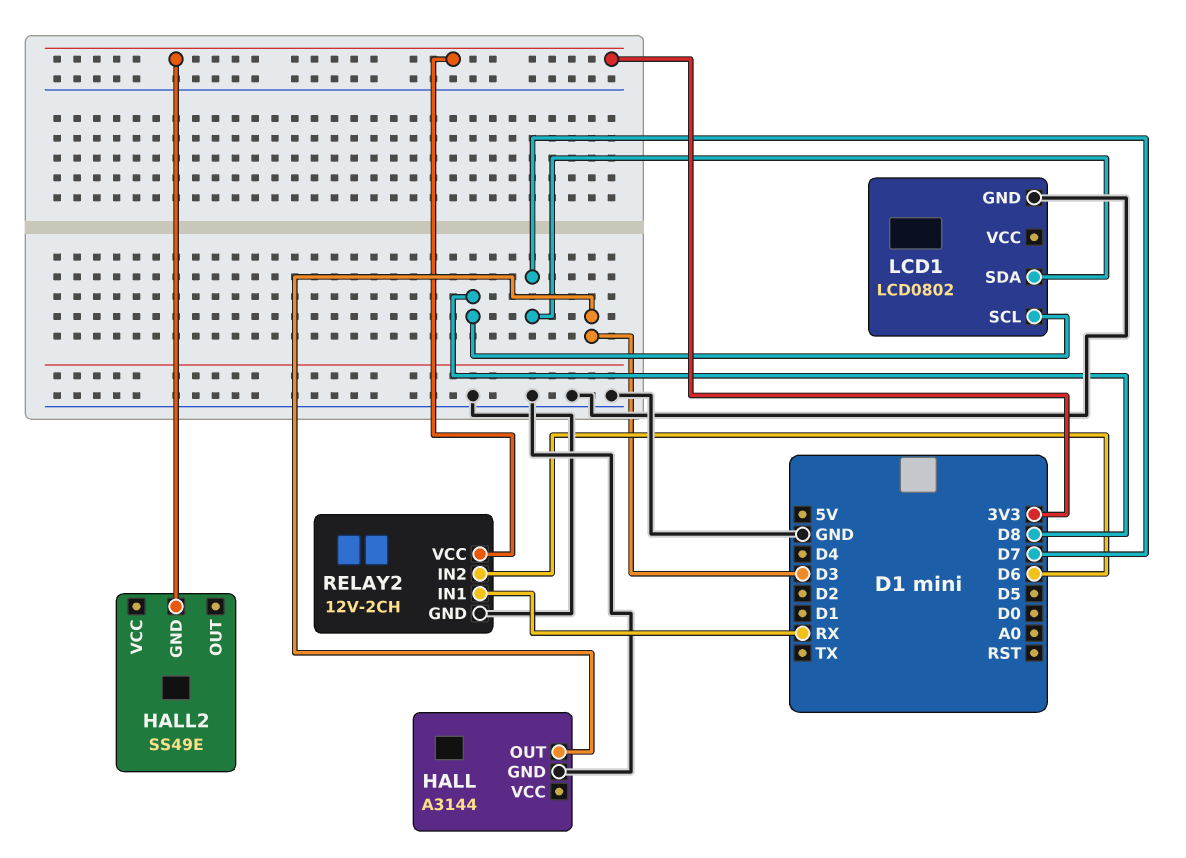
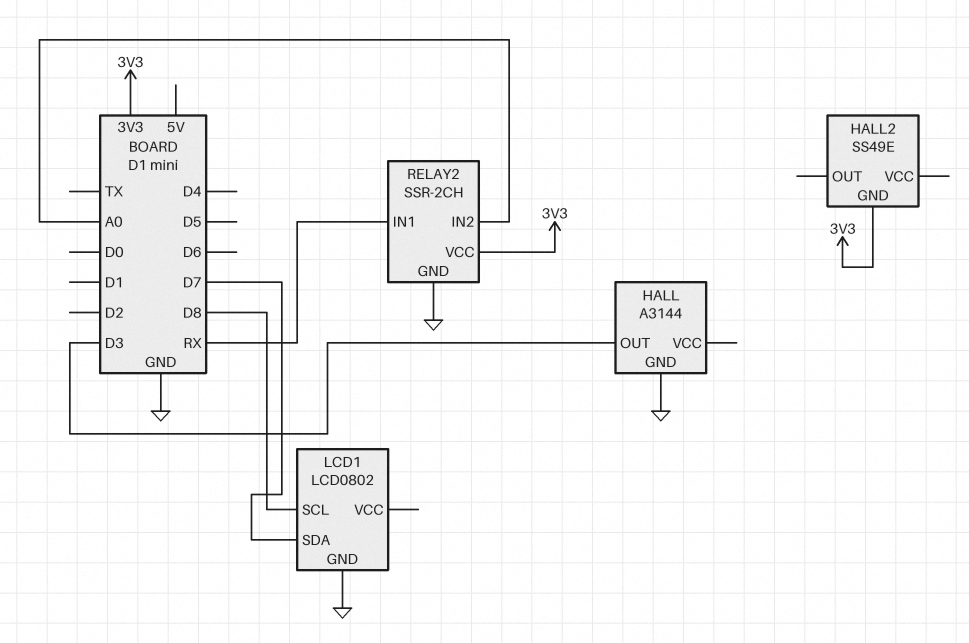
RELAY2: 12V-2CH -> SSR-2CH
RELAY2 pin IN2: D6 -> A0

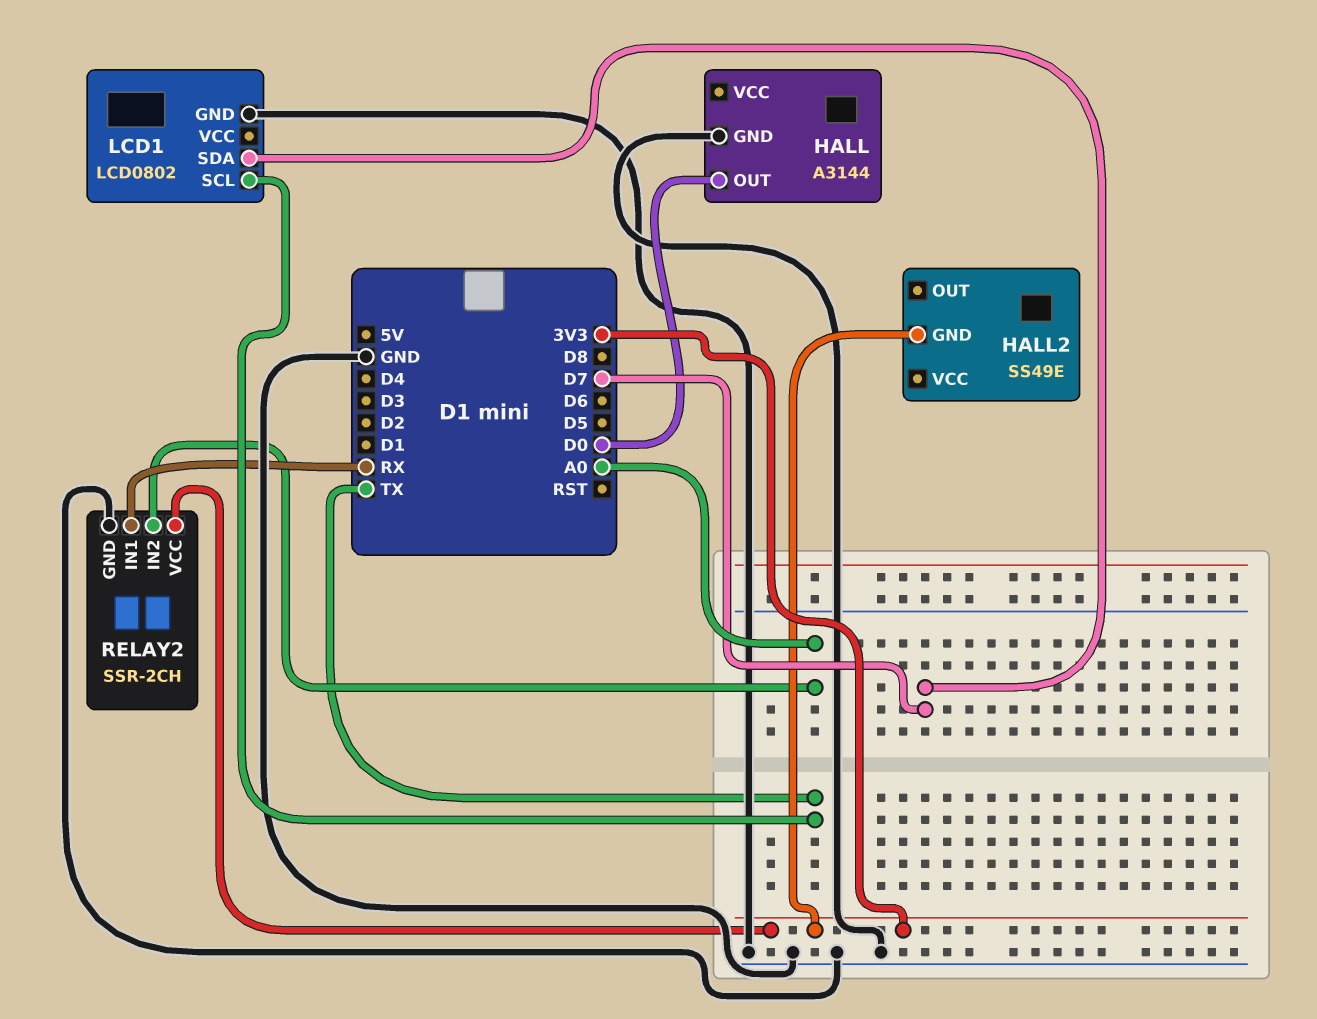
HALL pin OUT: D3 -> D0
LCD1 pin SCL: D8 -> TX

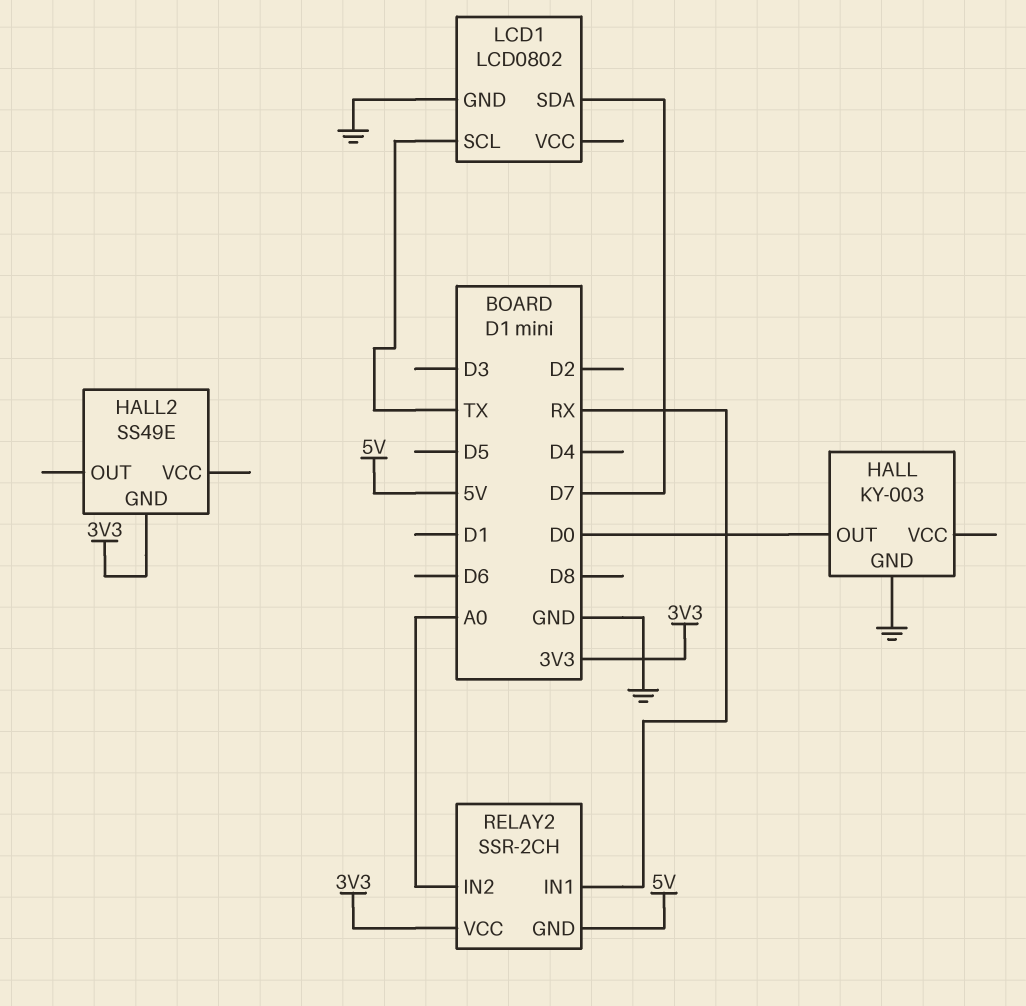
HALL: A3144 -> KY-003
RELAY2 pin GND: GND -> 5V

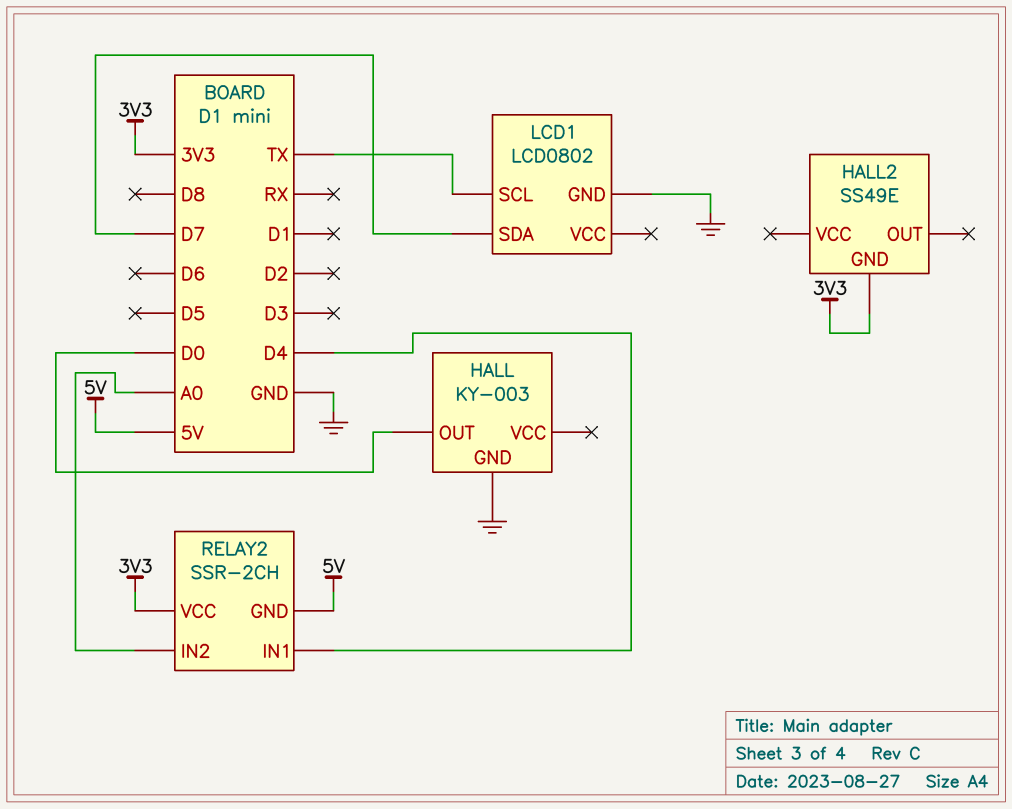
RELAY2 pin IN1: RX -> D4

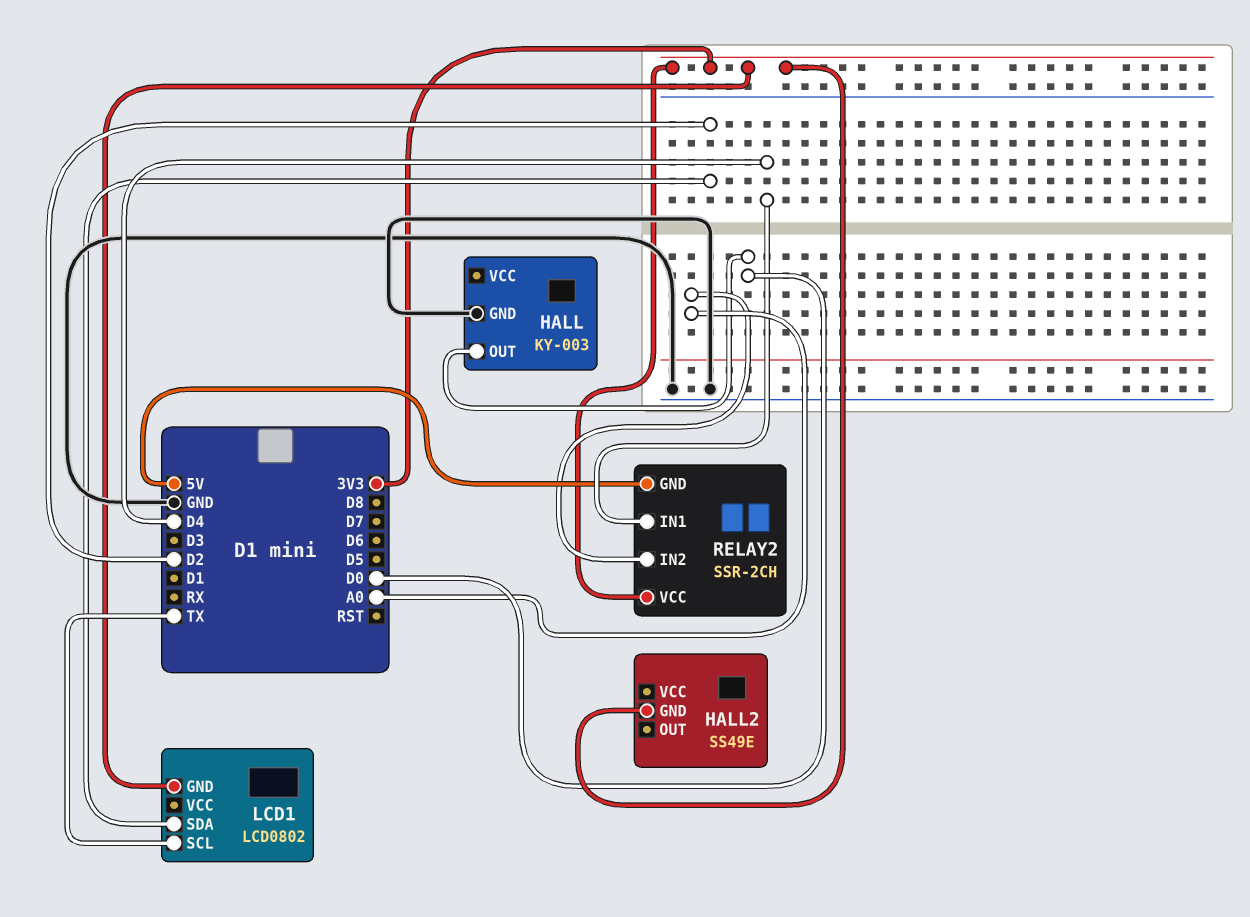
LCD1 pin GND: GND -> 3V3
LCD1 pin SDA: D7 -> D2

